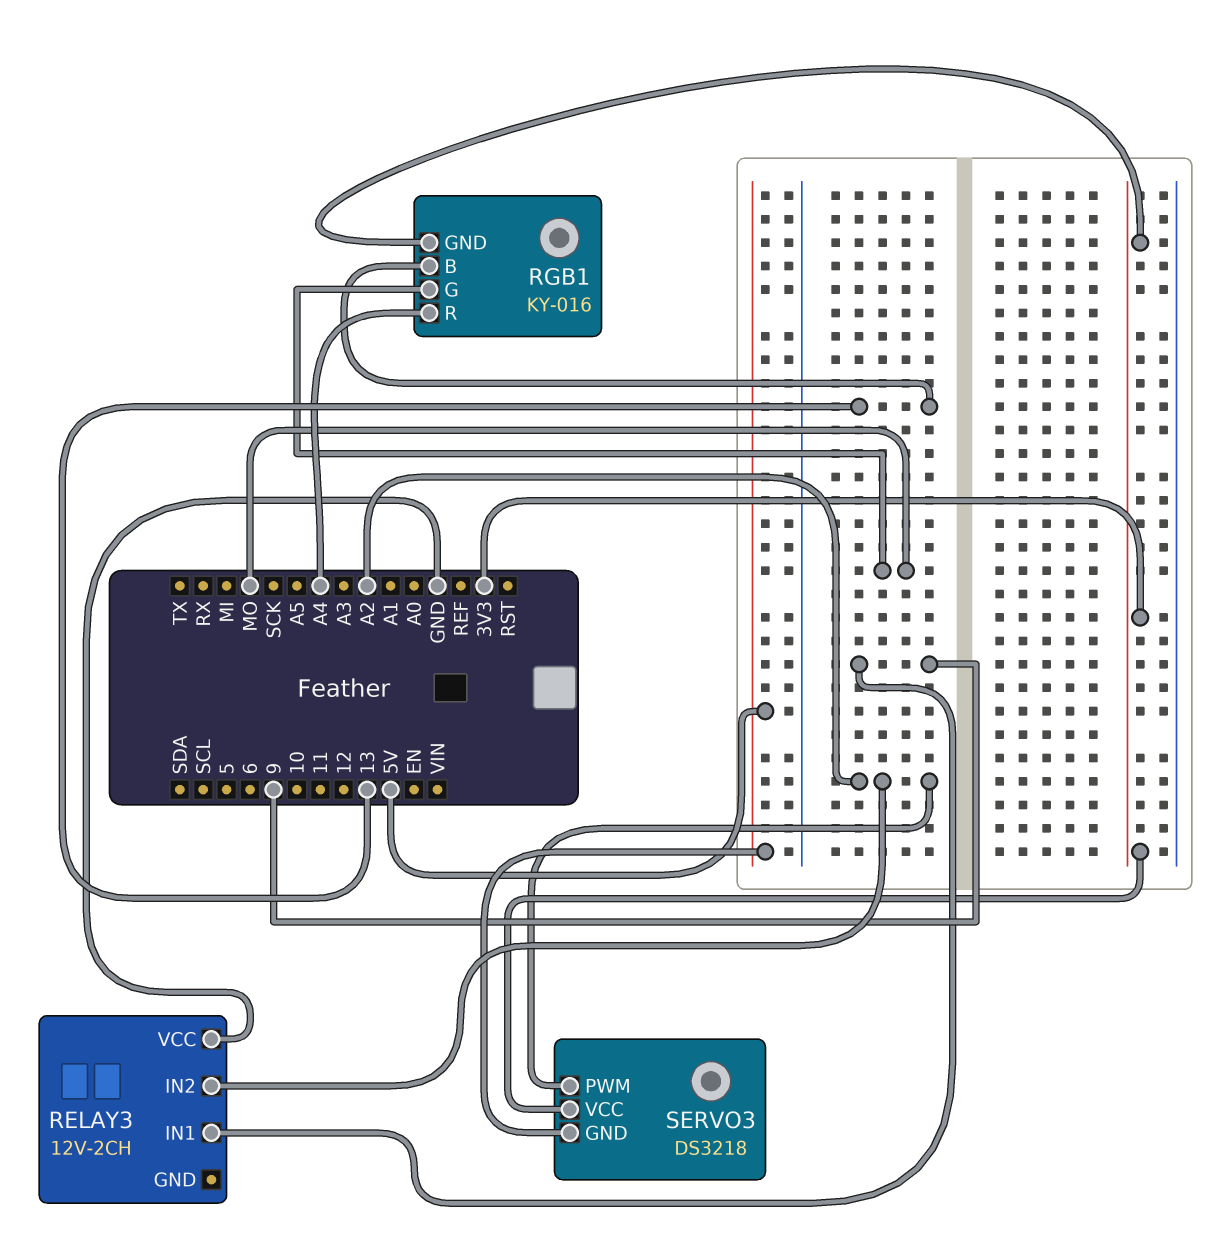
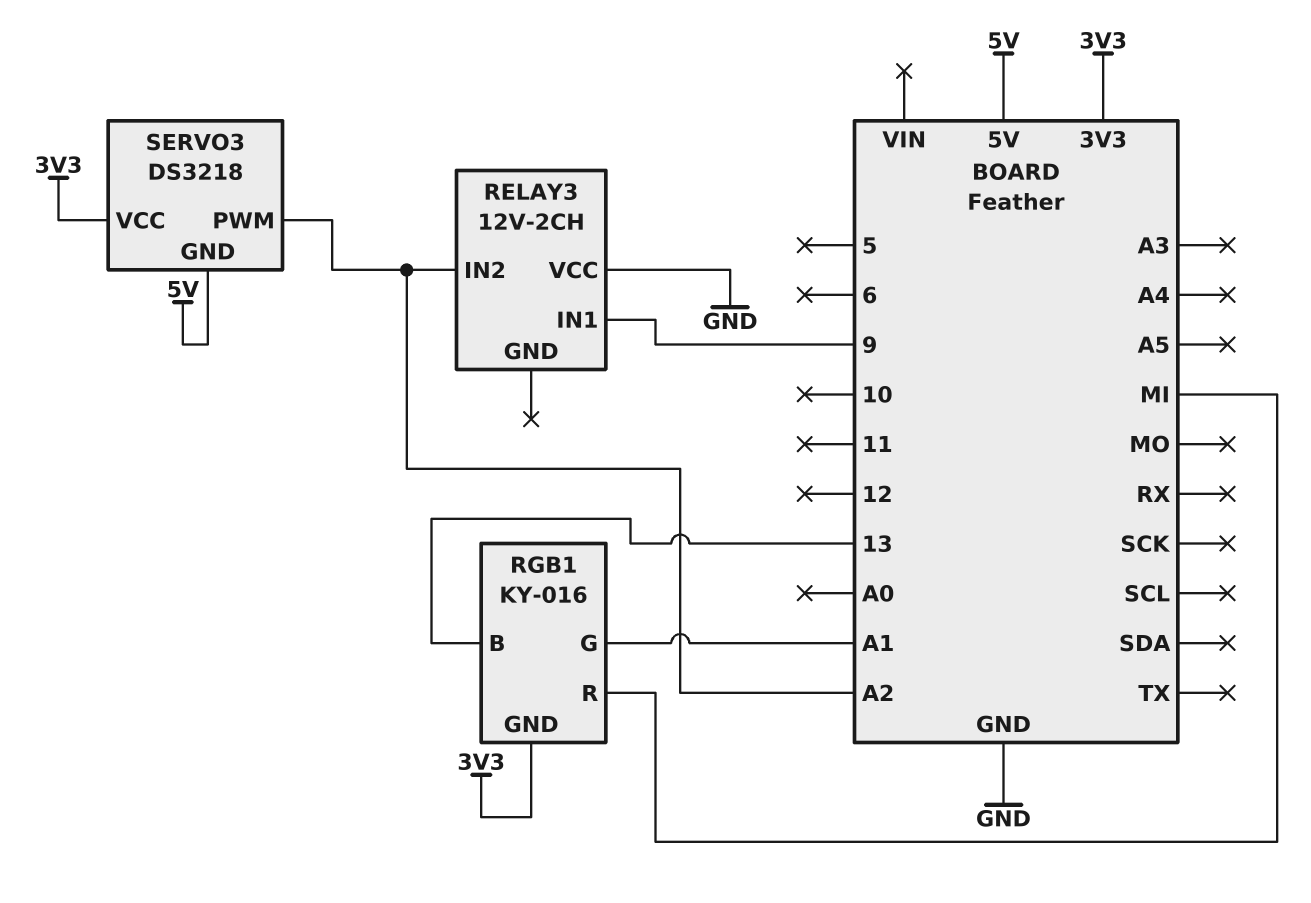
RGB1 pin G: MO -> A1
RGB1 pin R: A4 -> MI

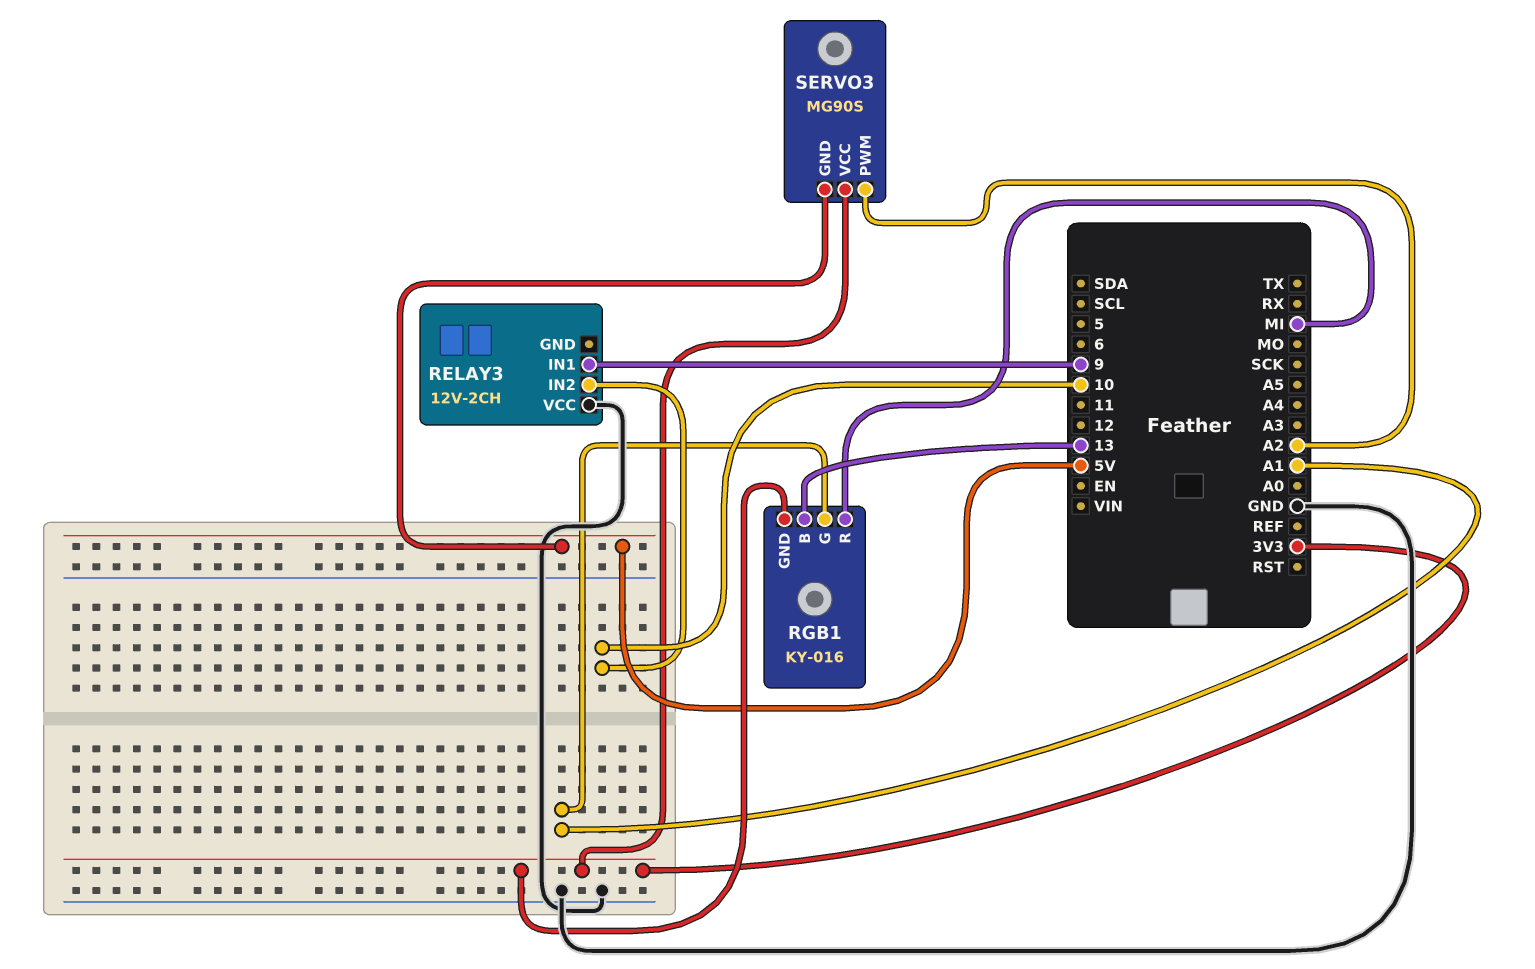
RELAY3 pin IN2: A2 -> 10
SERVO3: DS3218 -> MG90S

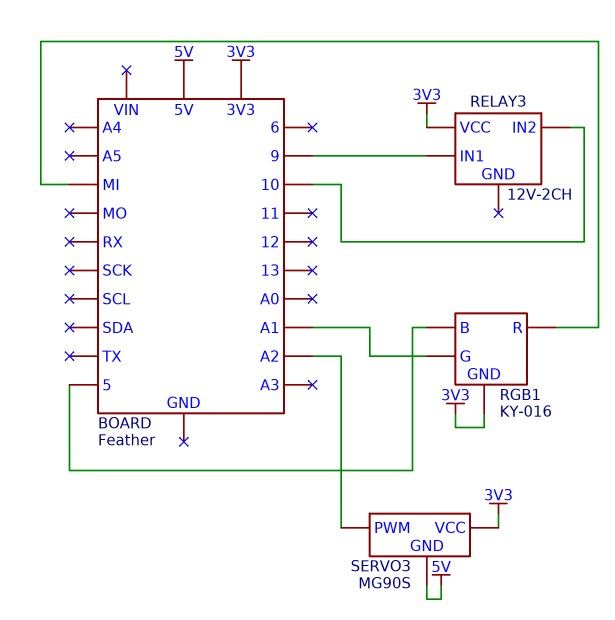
RELAY3 pin VCC: GND -> 3V3
RGB1 pin B: 13 -> 5

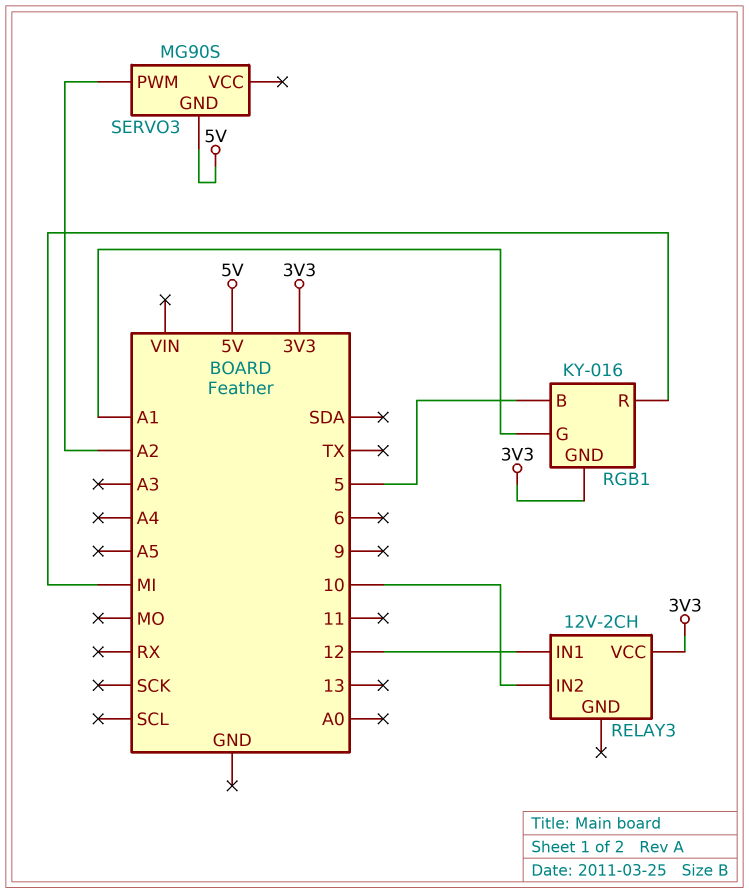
RELAY3 pin IN1: 9 -> 12
SERVO3 pin VCC: 3V3 -> none

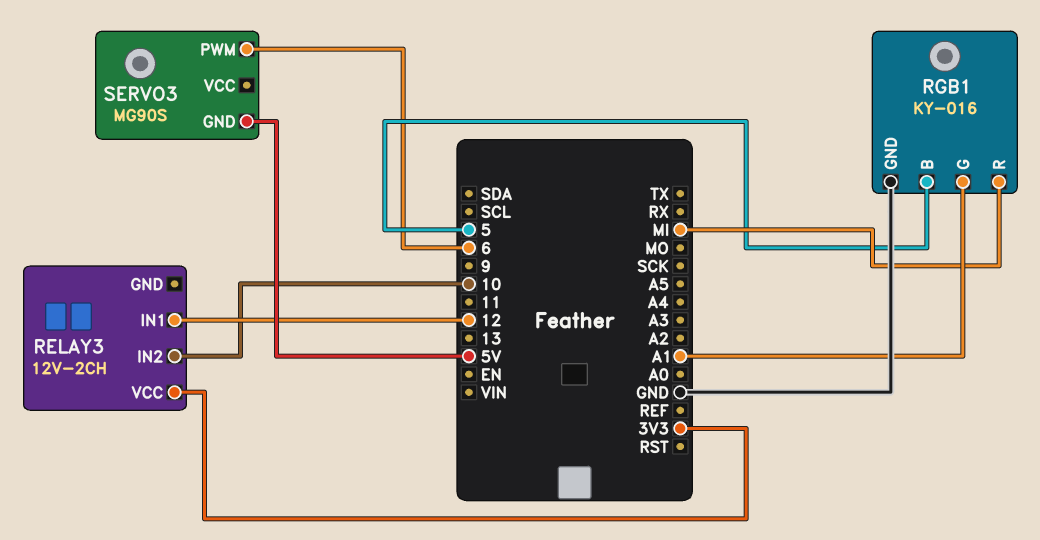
RGB1 pin GND: 3V3 -> GND
SERVO3 pin PWM: A2 -> 6

